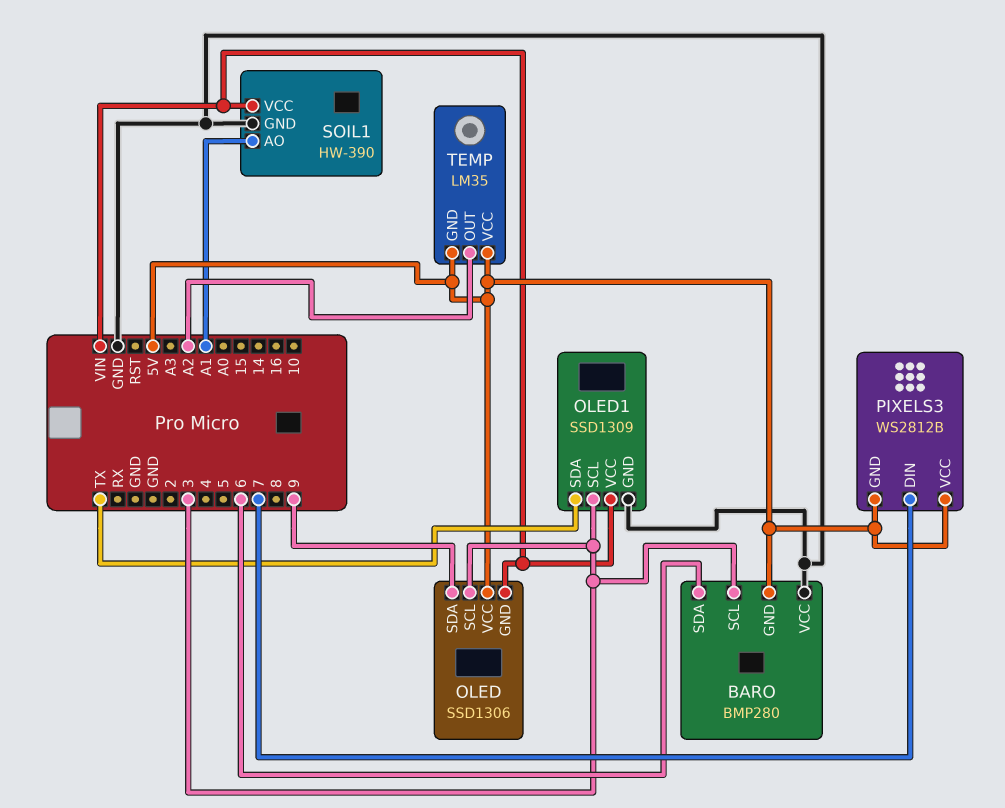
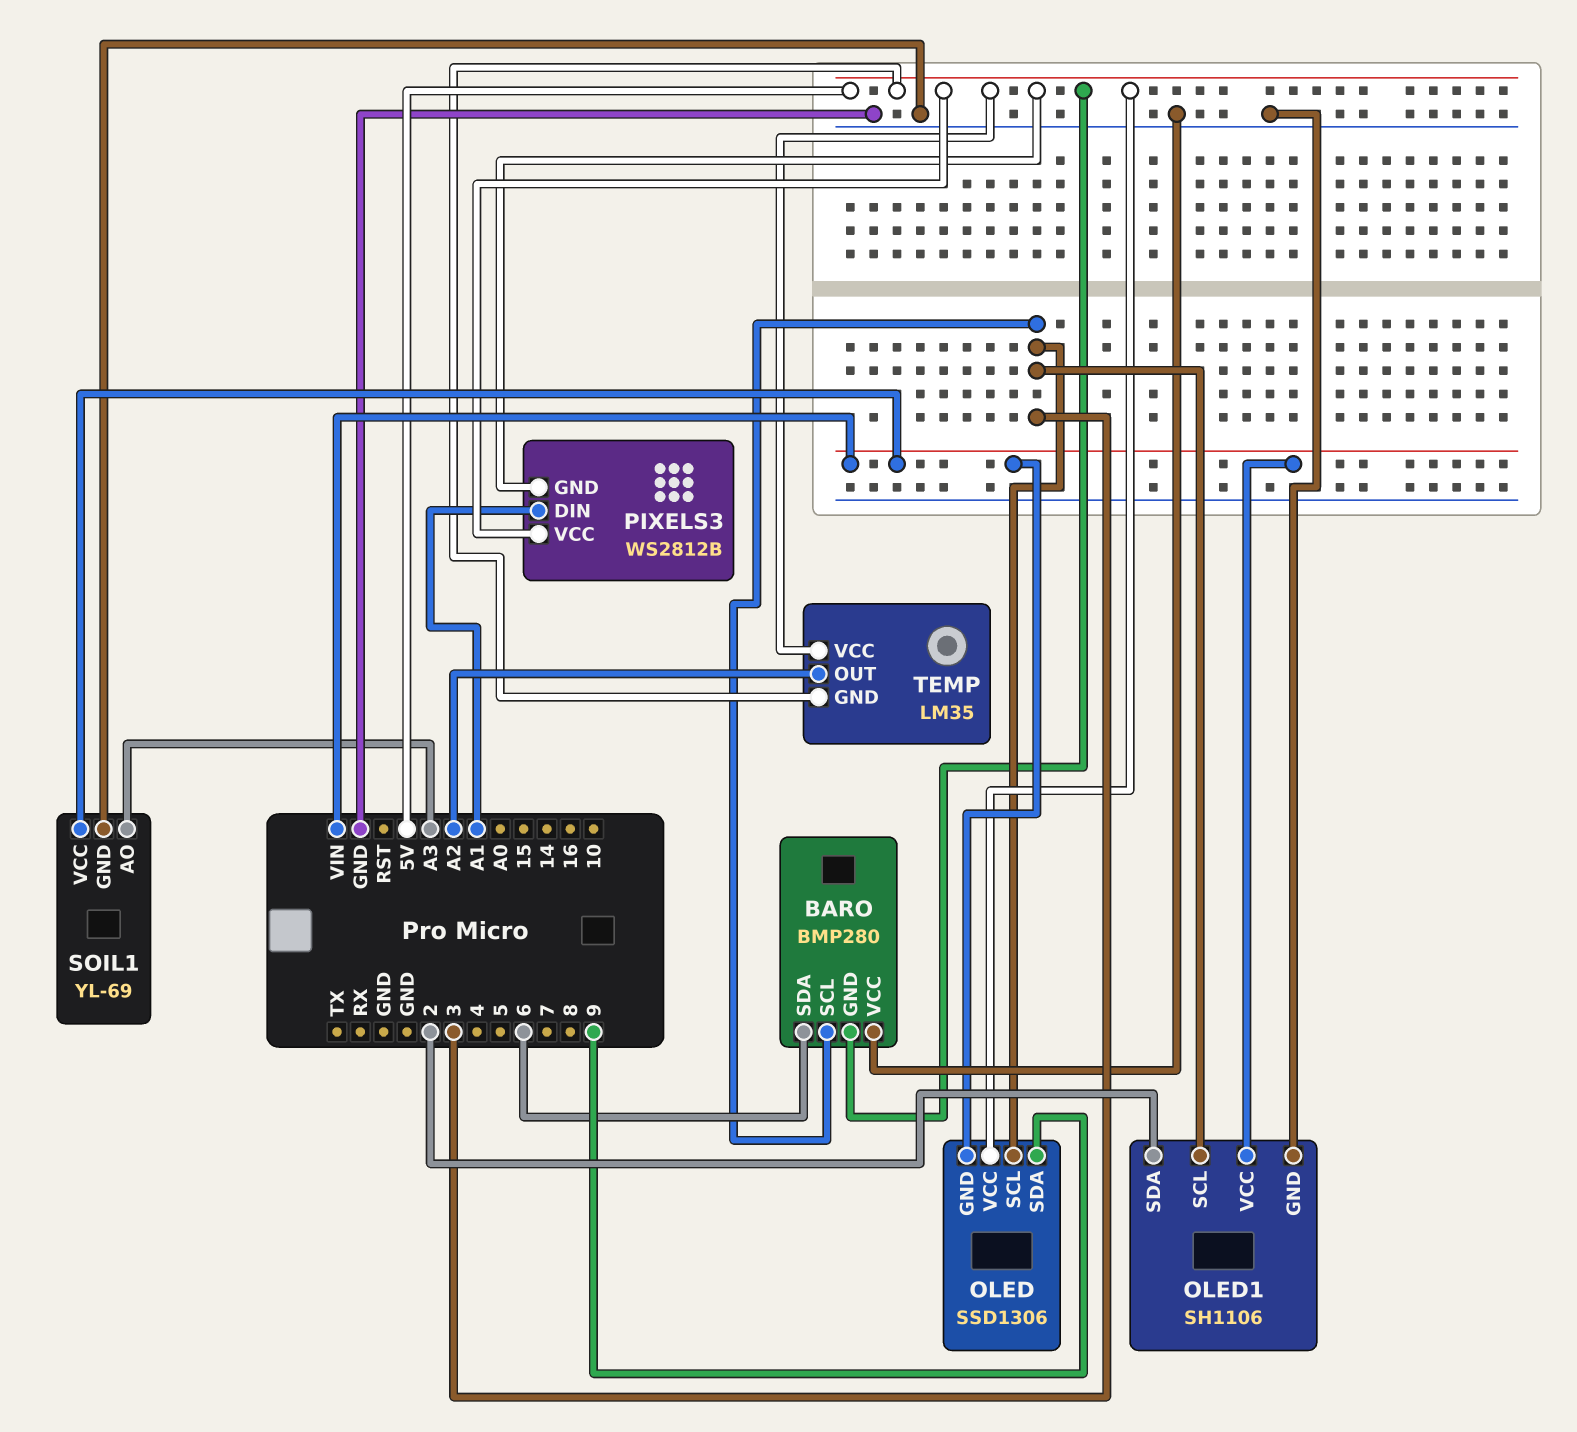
OLED1: SSD1309 -> SH1106
OLED1 pin SDA: TX -> 2
PIXELS3 pin DIN: 7 -> A1
SOIL1: HW-390 -> YL-69
SOIL1 pin AO: A1 -> A3

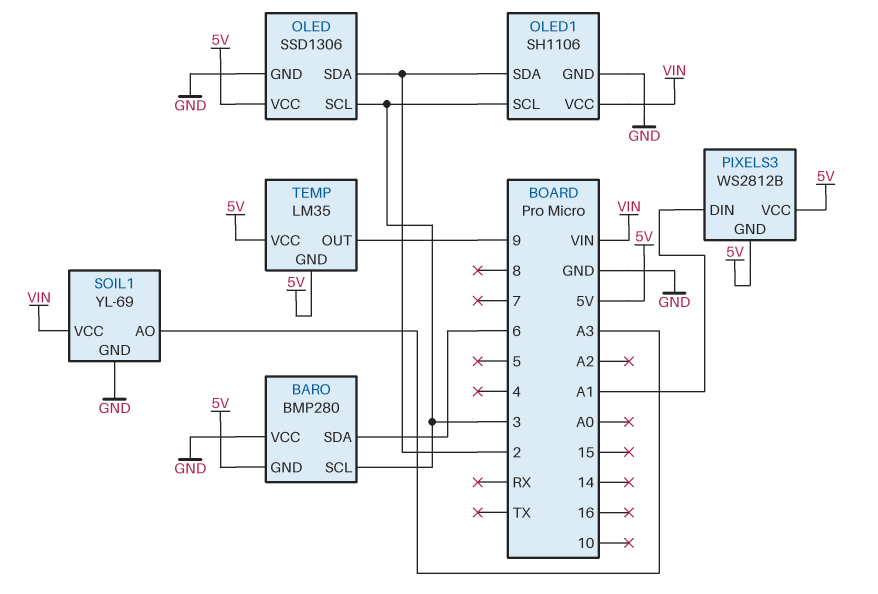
OLED pin GND: VIN -> GND
OLED pin SDA: 9 -> 2
TEMP pin OUT: A2 -> 9

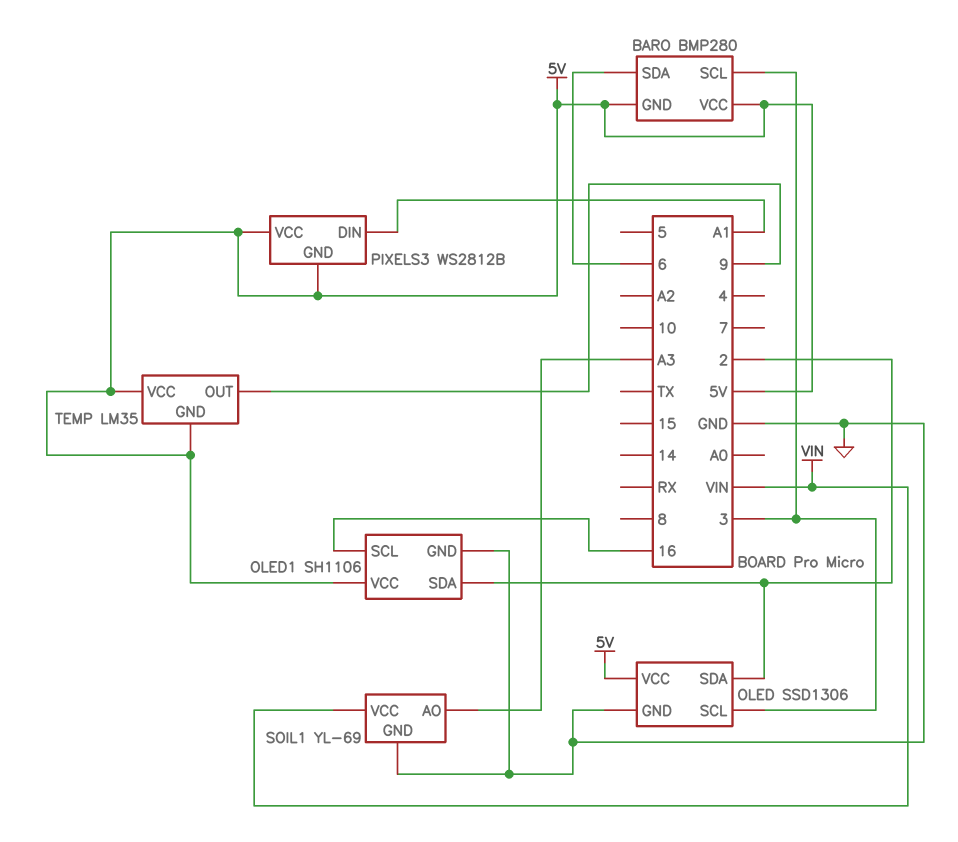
BARO pin VCC: GND -> 5V
OLED1 pin SCL: 3 -> 16
OLED1 pin VCC: VIN -> 5V

